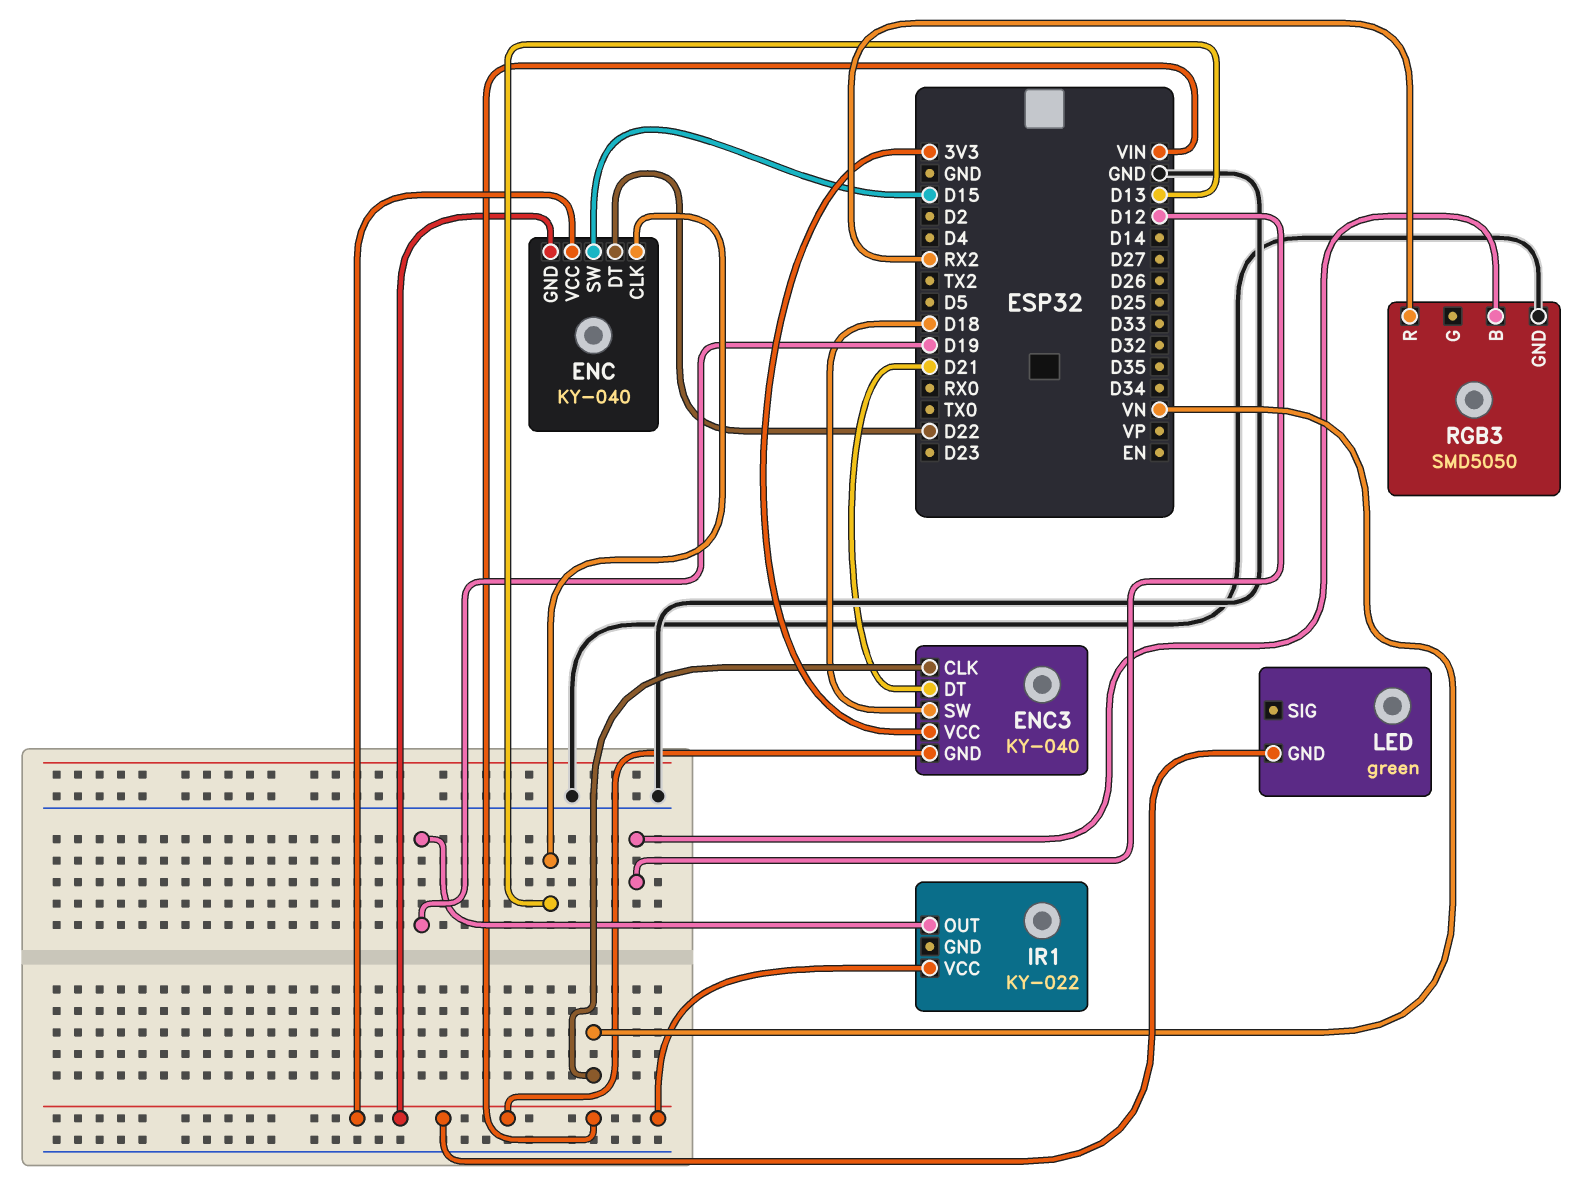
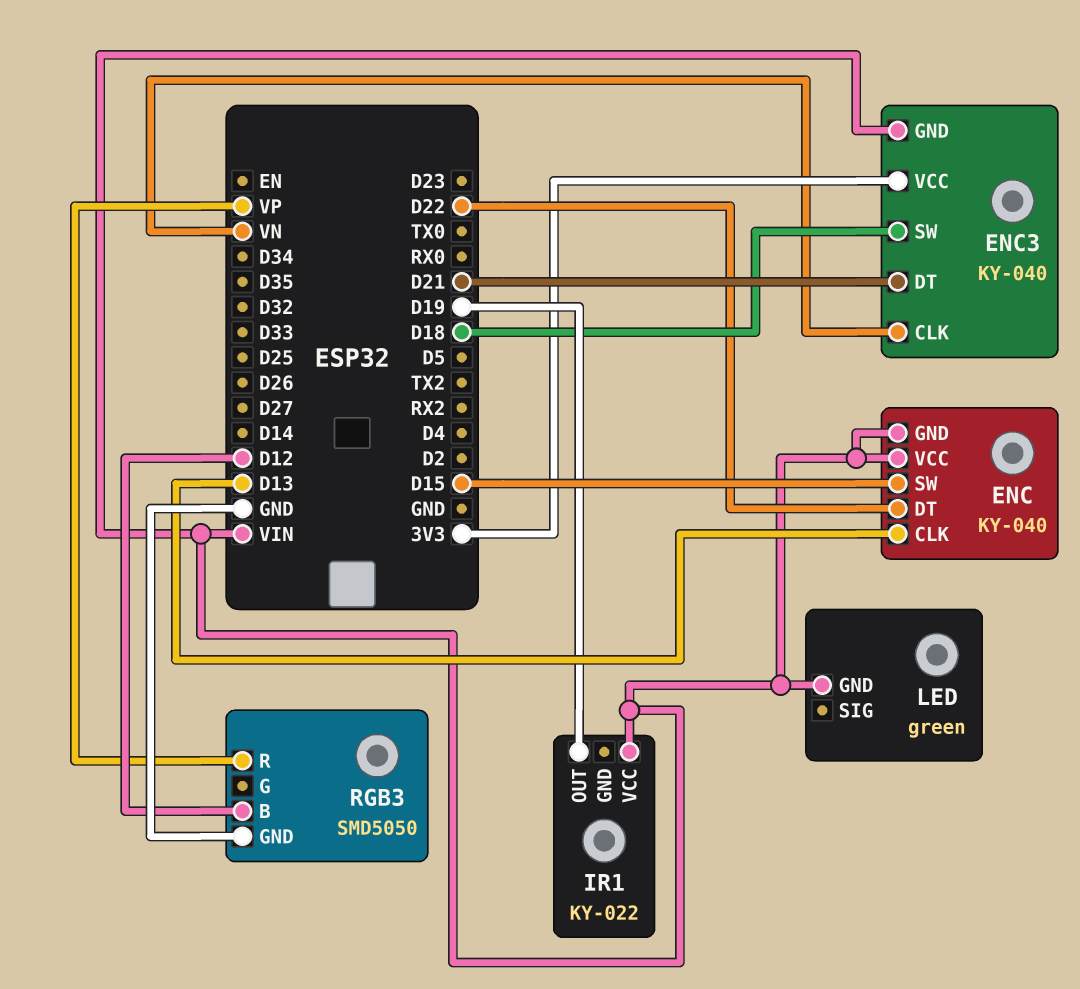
RGB3 pin R: RX2 -> VP

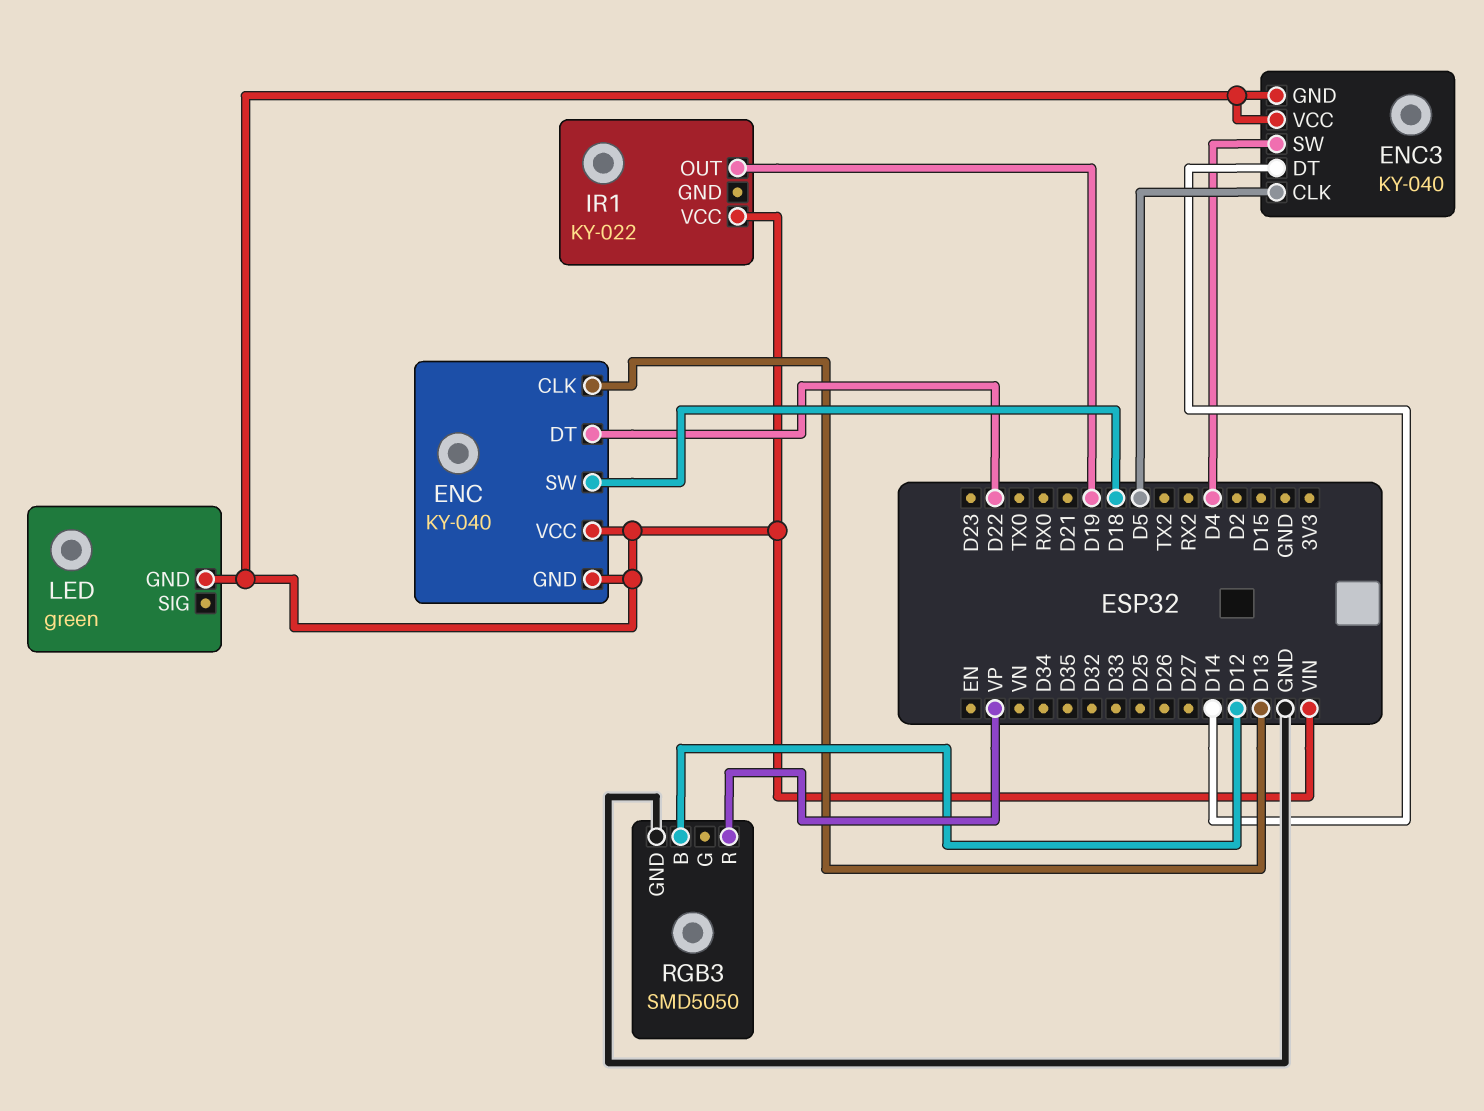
ENC pin SW: D15 -> D18
ENC3 pin CLK: VN -> D5
ENC3 pin DT: D21 -> D14
ENC3 pin SW: D18 -> D4
ENC3 pin VCC: 3V3 -> VIN

